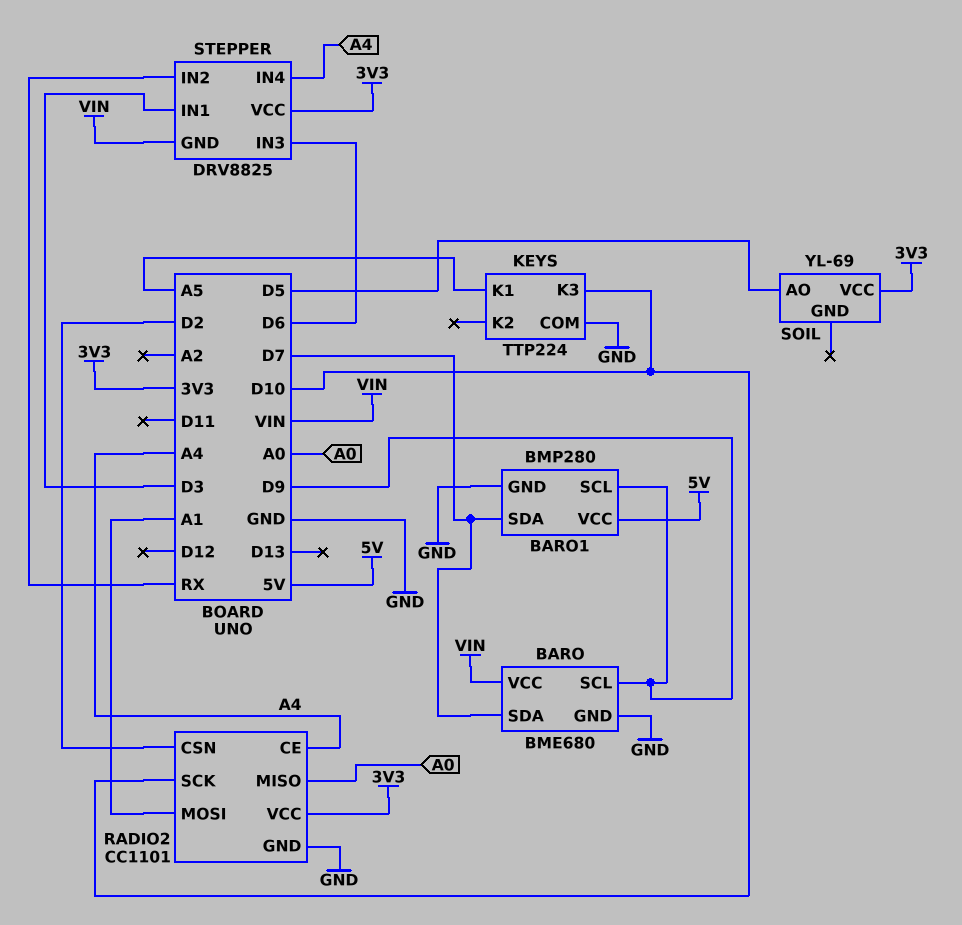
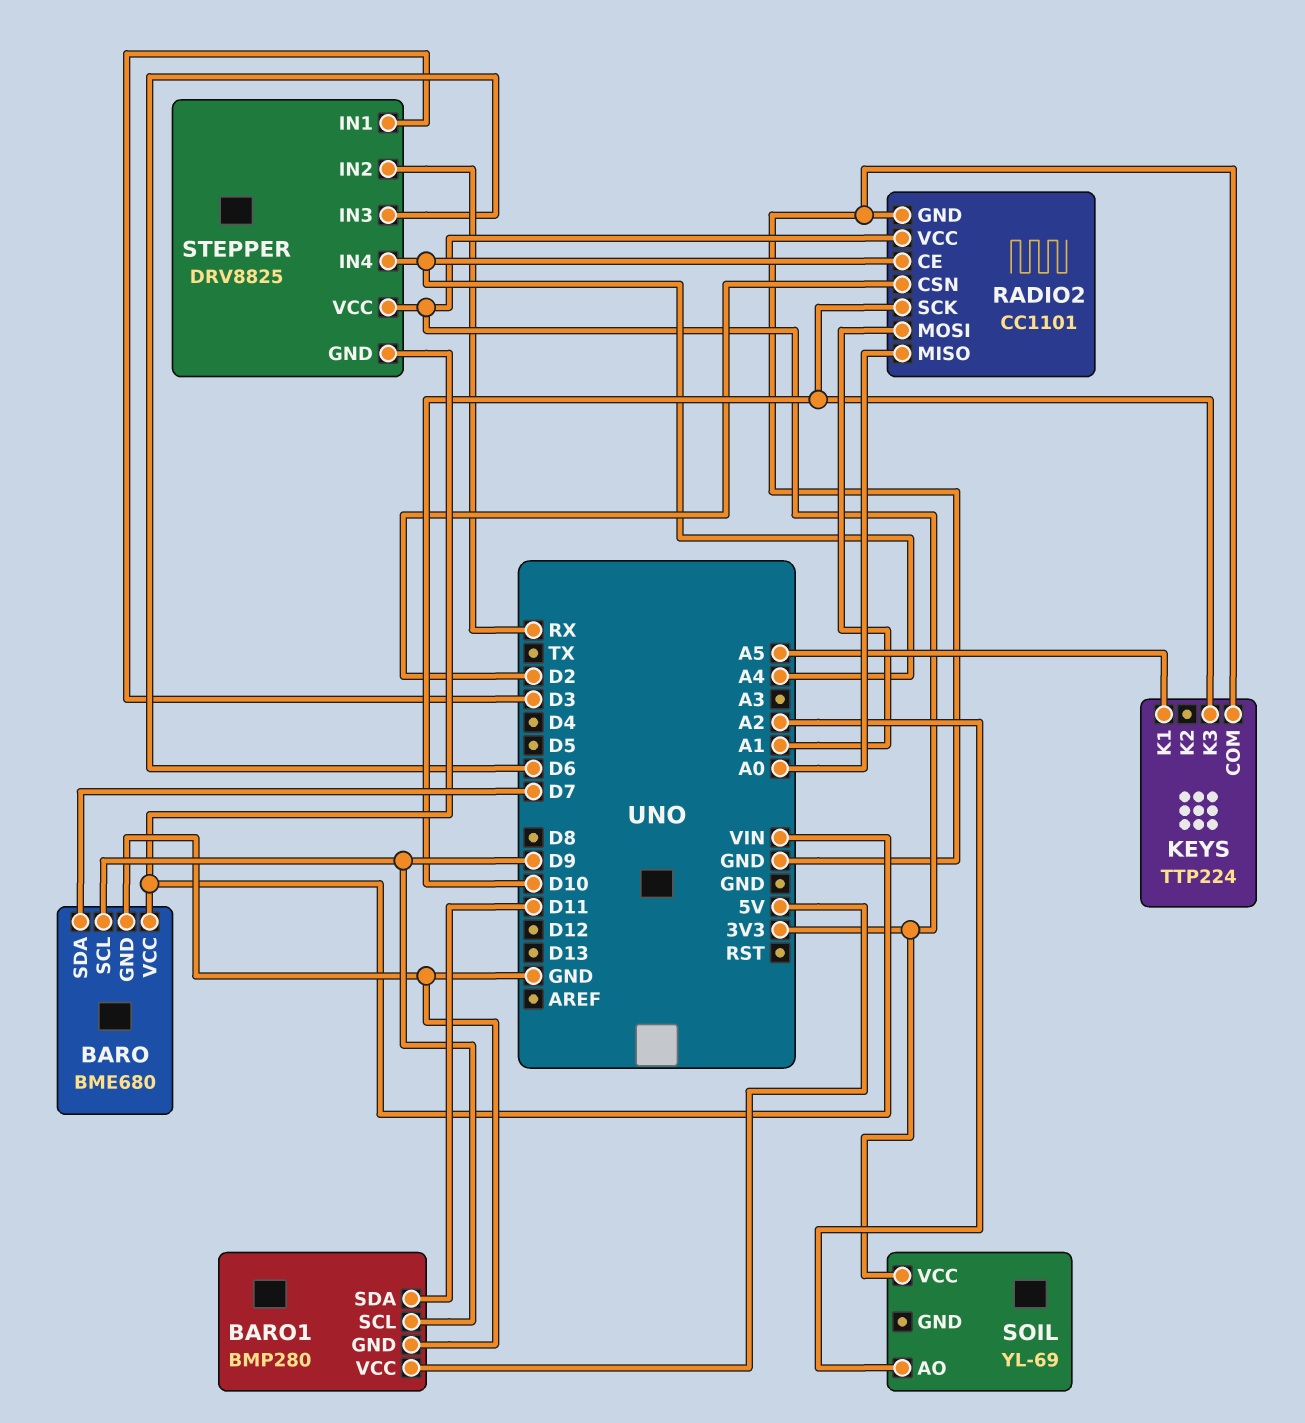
BARO1 pin SDA: D7 -> D11
SOIL pin AO: D5 -> A2

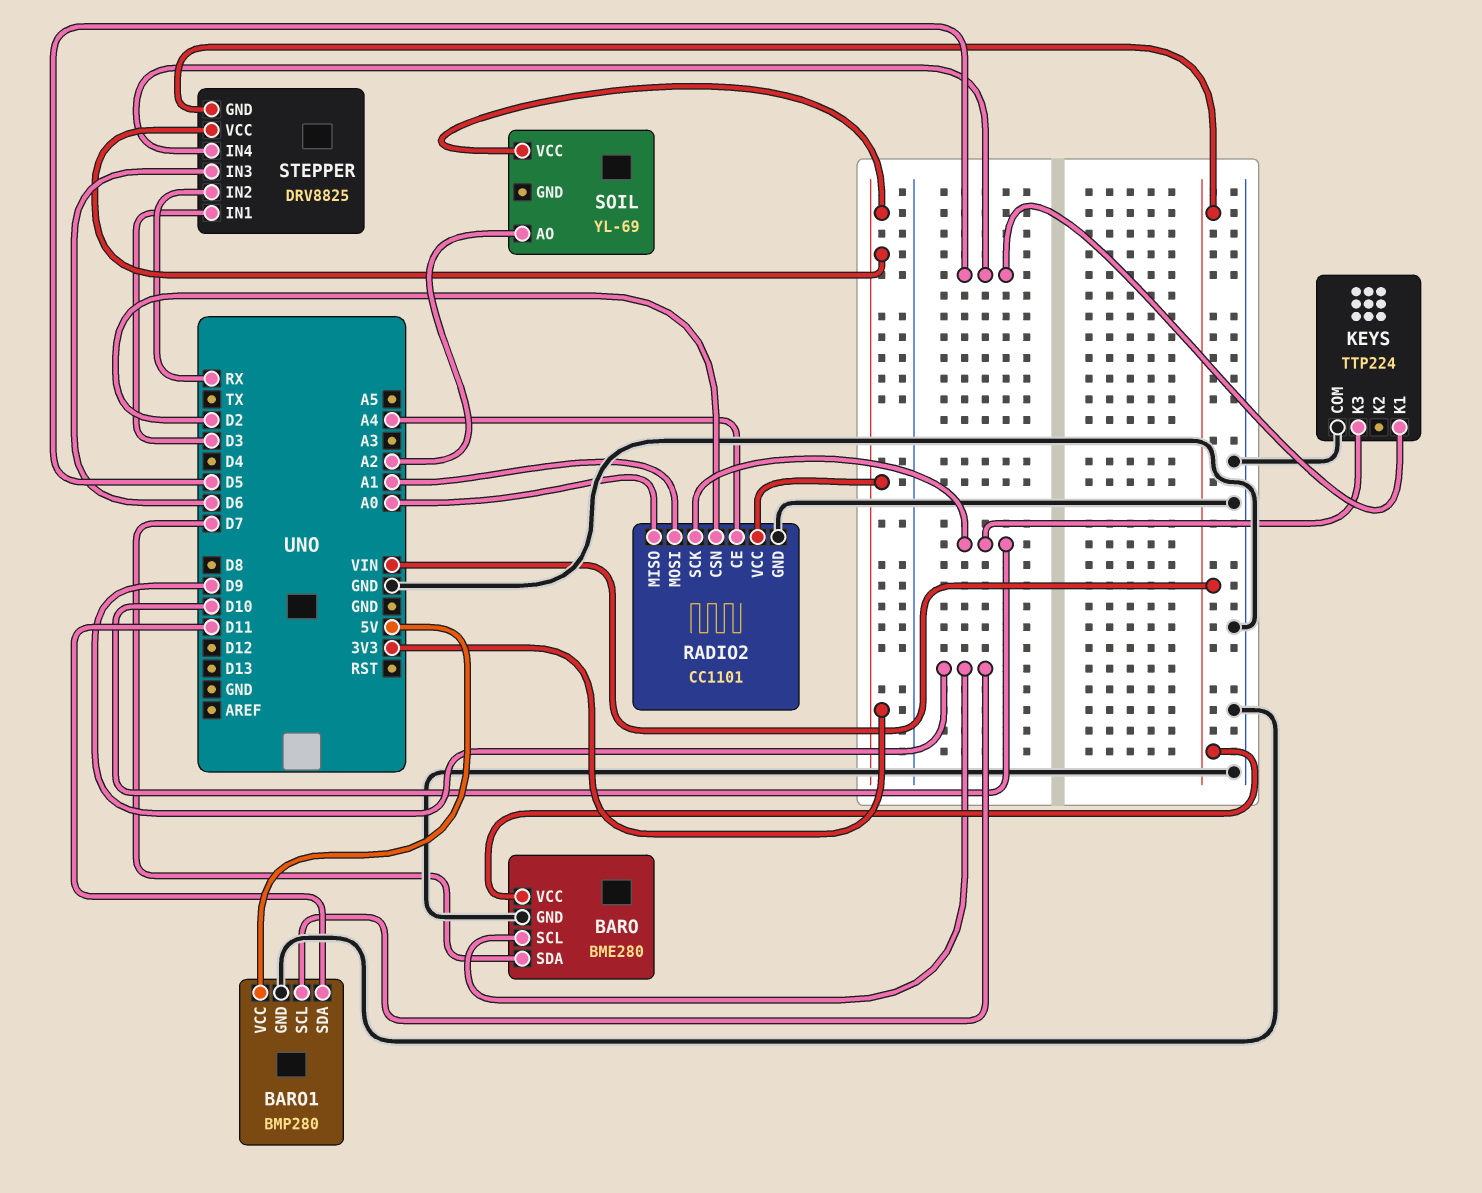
BARO: BME680 -> BME280
KEYS pin K1: A5 -> D5
STEPPER pin IN4: A4 -> D5

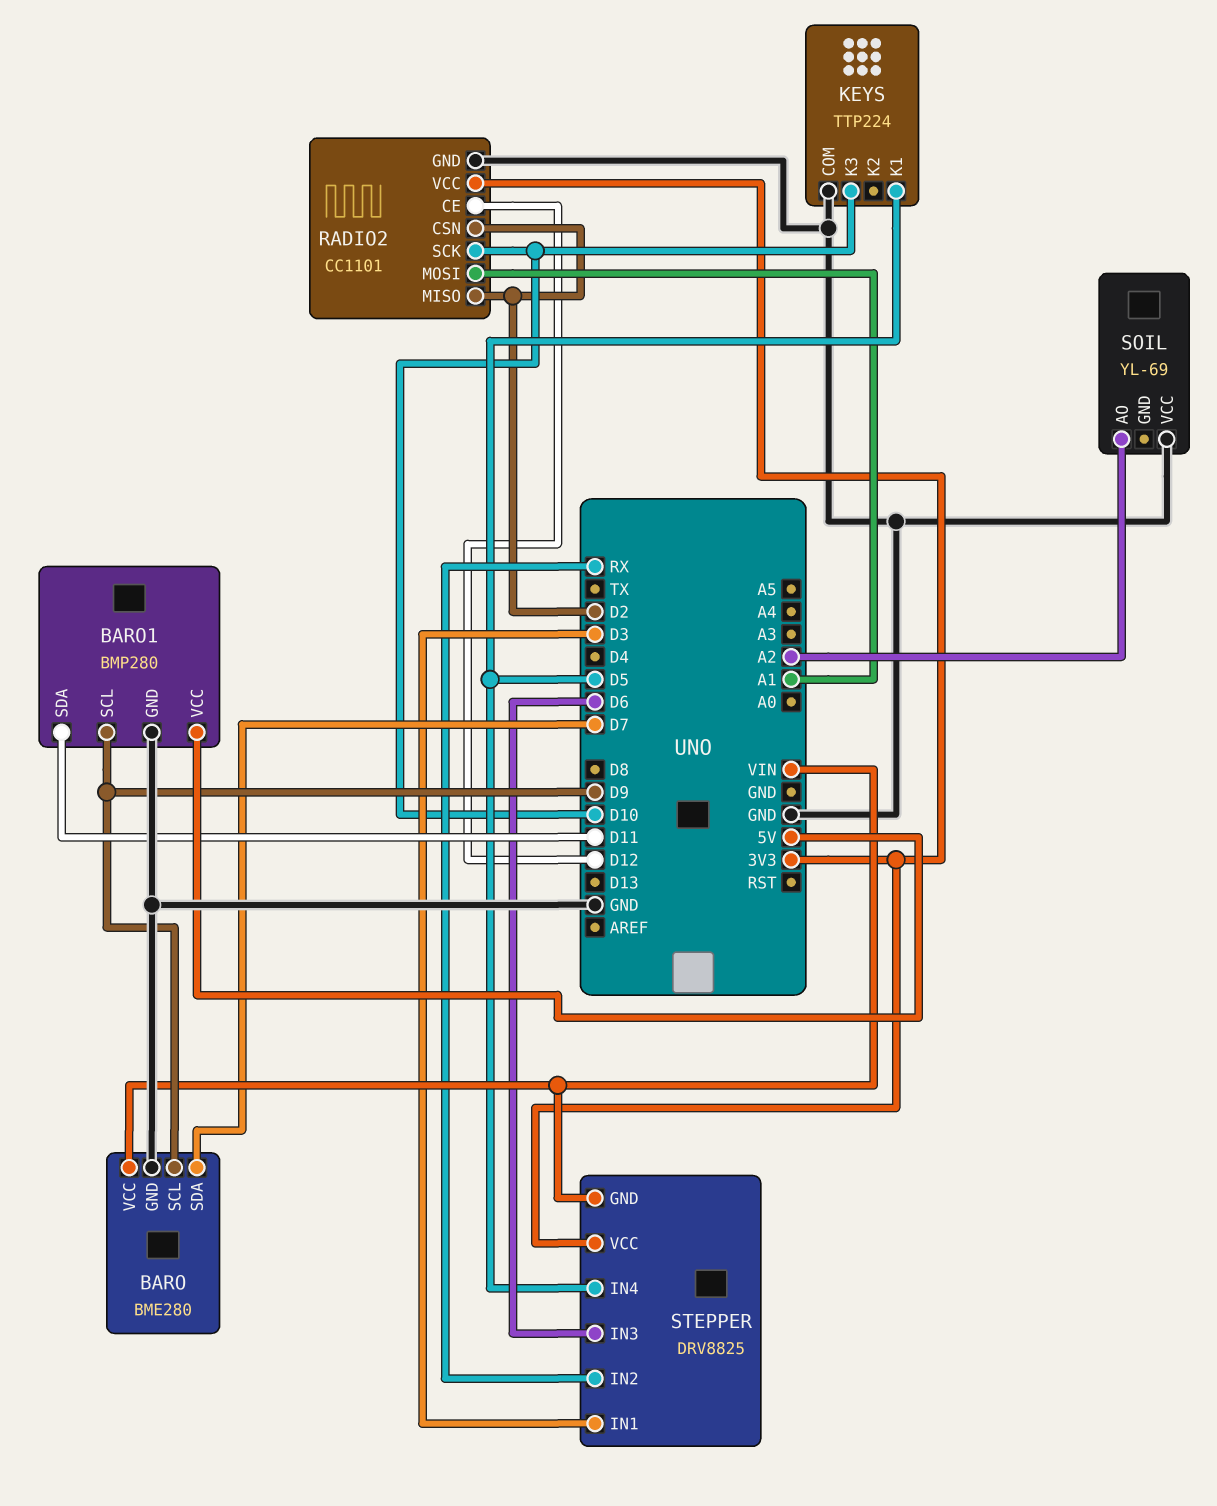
RADIO2 pin CE: A4 -> D12
RADIO2 pin MISO: A0 -> D2
SOIL pin VCC: 3V3 -> GND

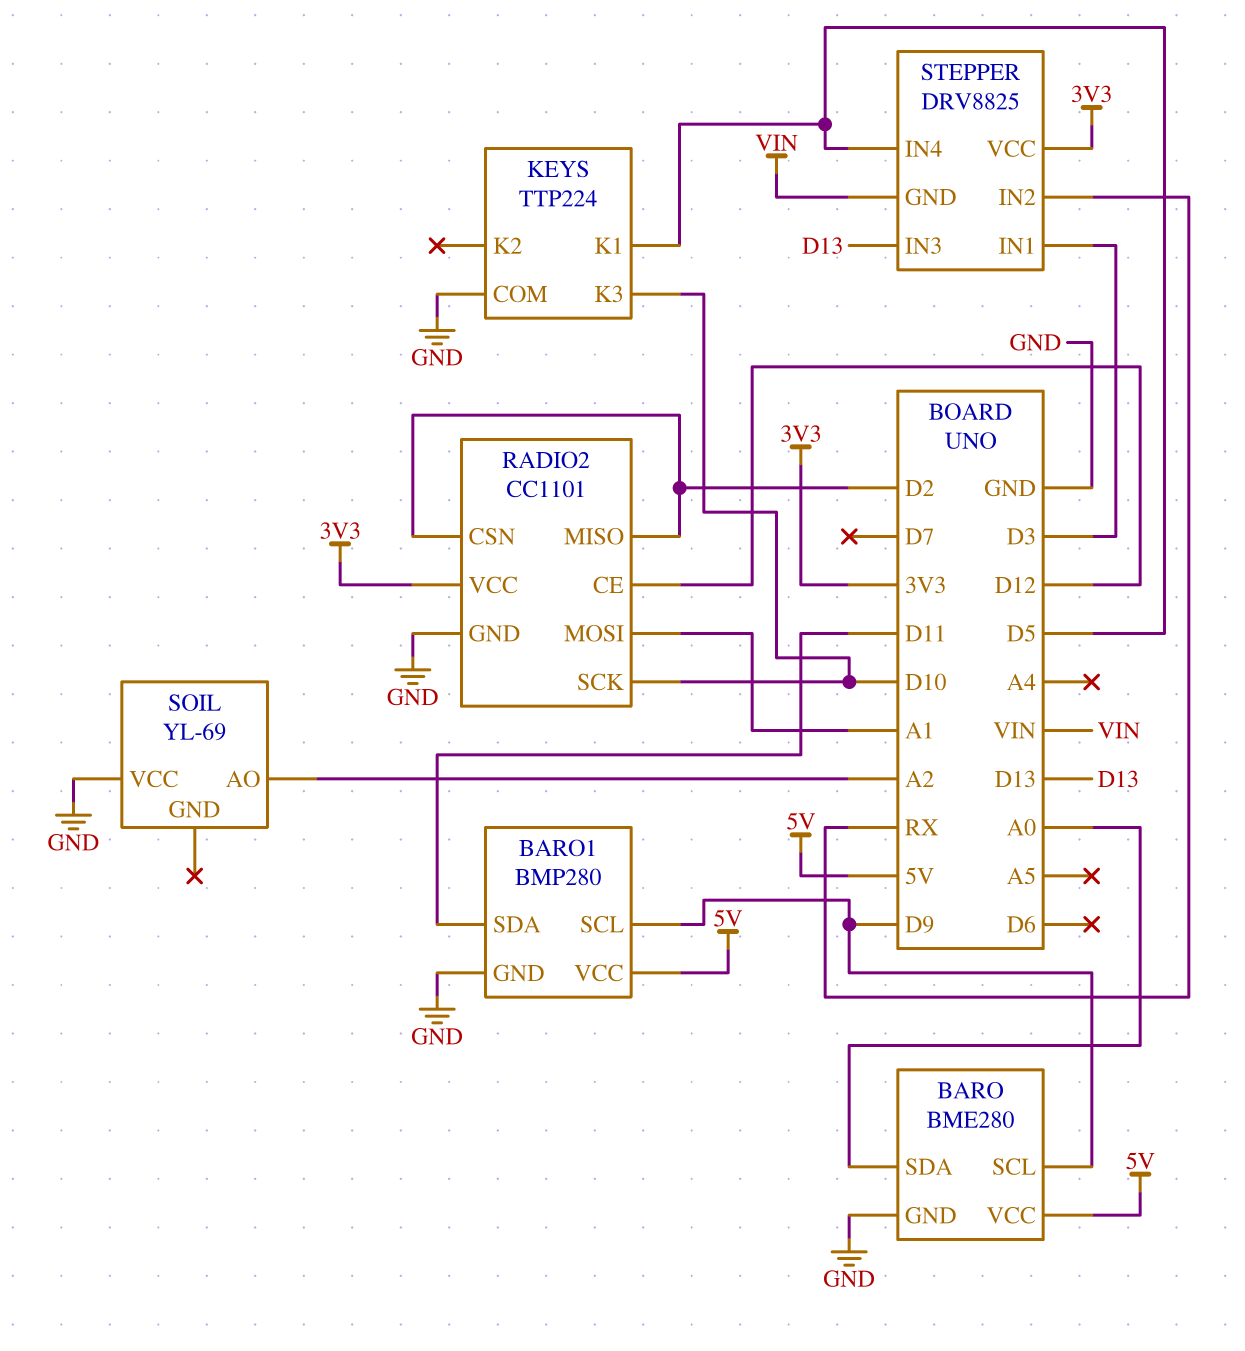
BARO pin SDA: D7 -> A0
BARO pin VCC: VIN -> 5V
STEPPER pin IN3: D6 -> D13

